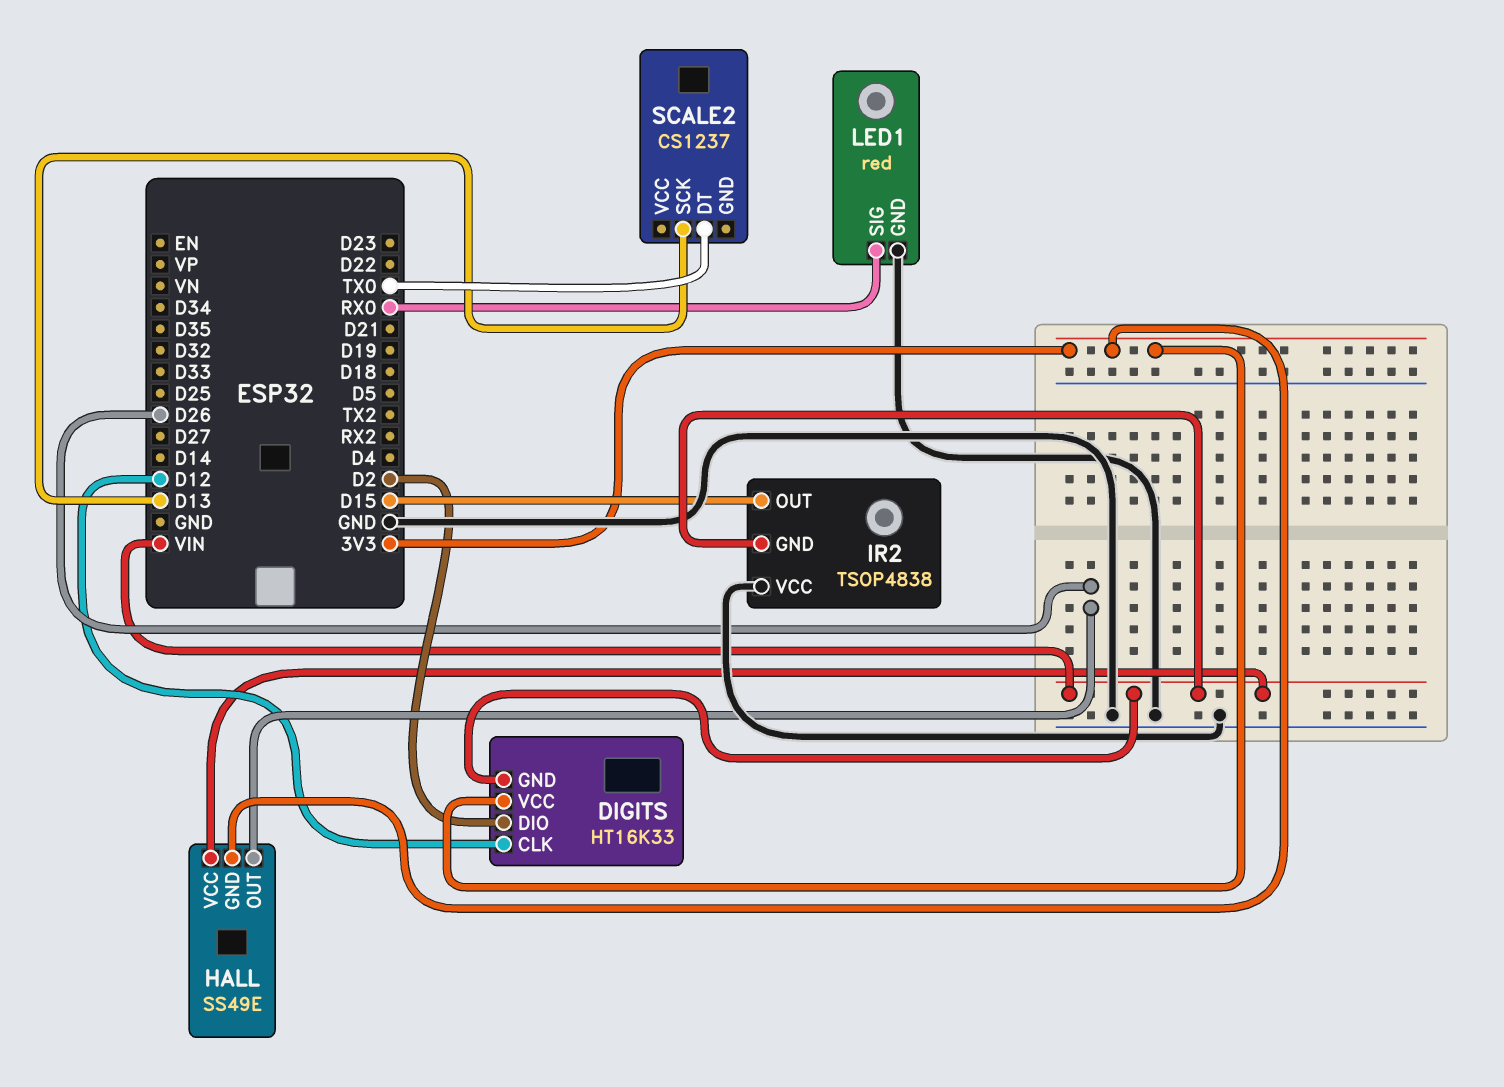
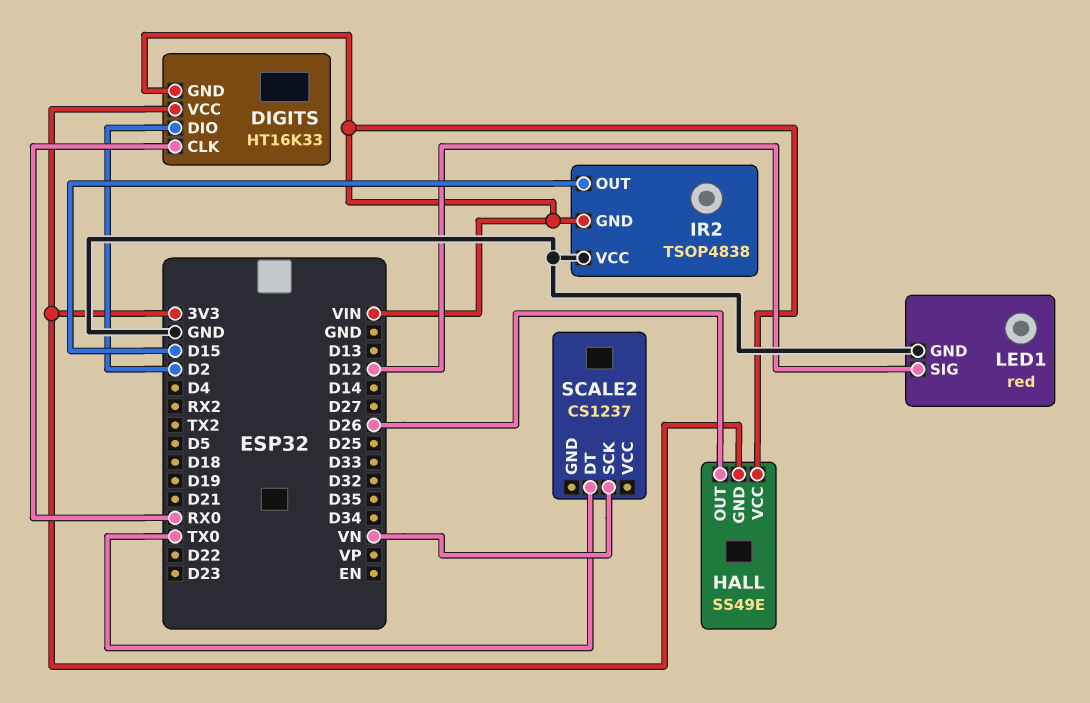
DIGITS pin CLK: D12 -> RX0
LED1 pin SIG: RX0 -> D12
SCALE2 pin SCK: D13 -> VN

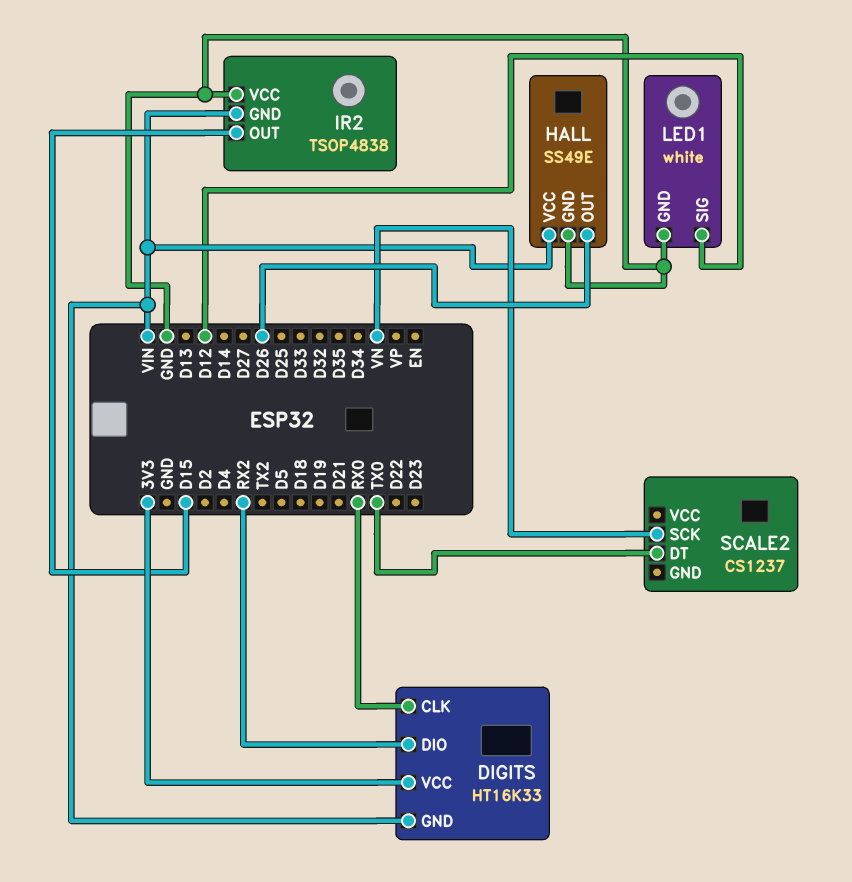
DIGITS pin DIO: D2 -> RX2
HALL pin GND: 3V3 -> GND
LED1: red -> white

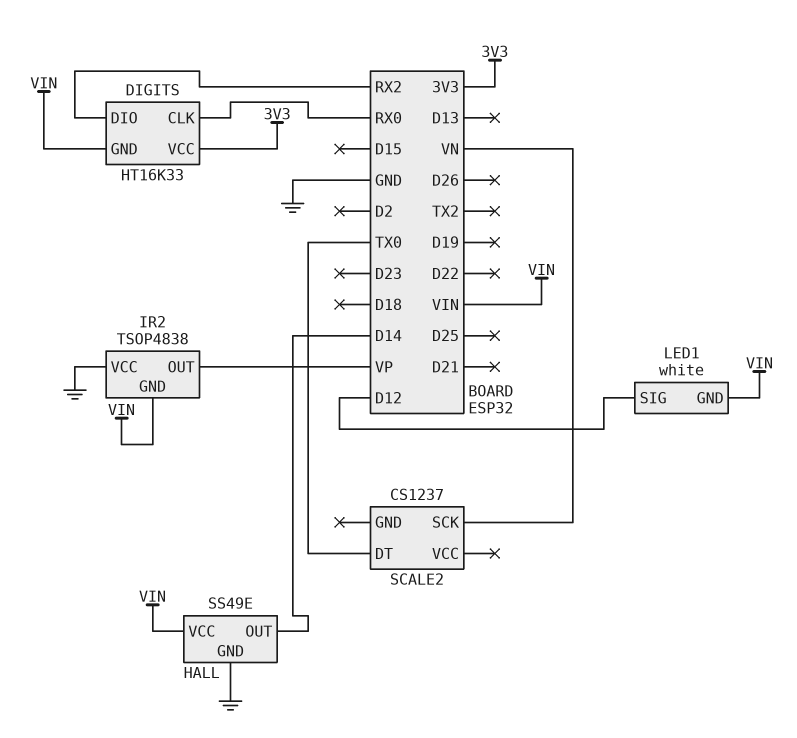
HALL pin OUT: D26 -> D14
IR2 pin OUT: D15 -> VP
LED1 pin GND: GND -> VIN

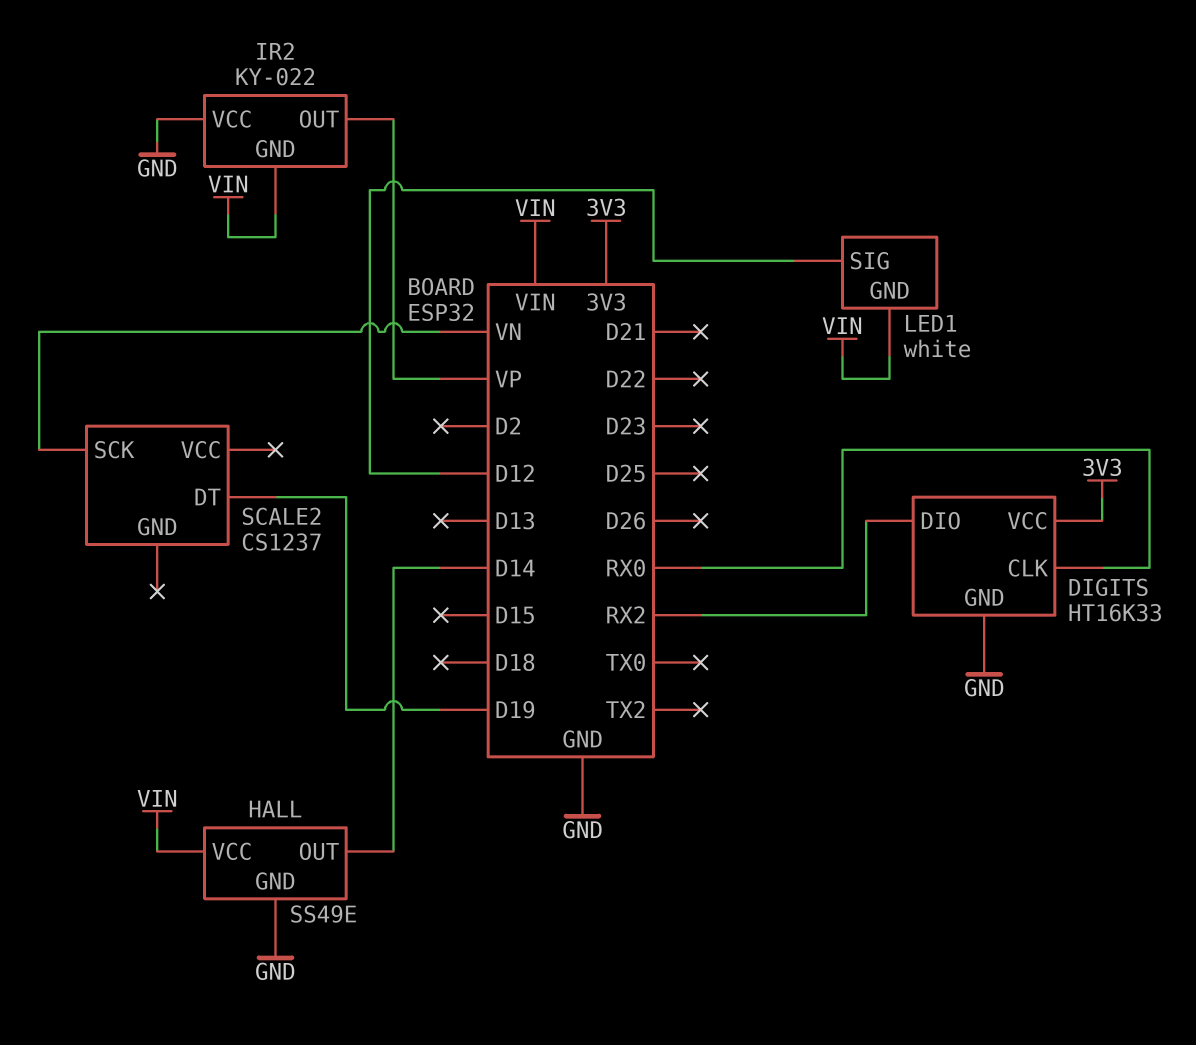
DIGITS pin GND: VIN -> GND
IR2: TSOP4838 -> KY-022
SCALE2 pin DT: TX0 -> D19

